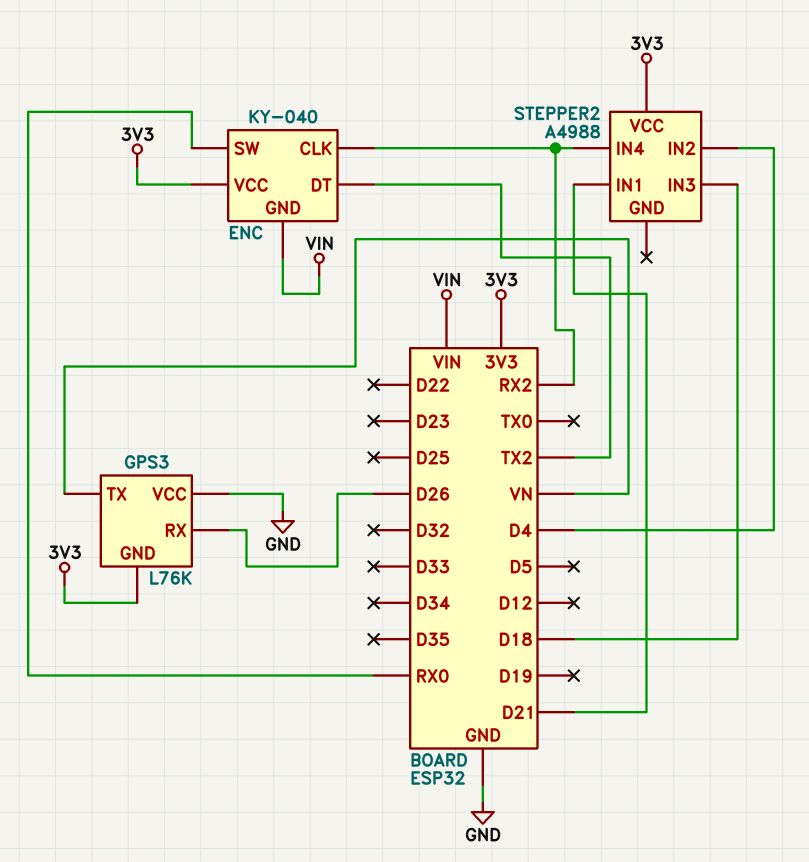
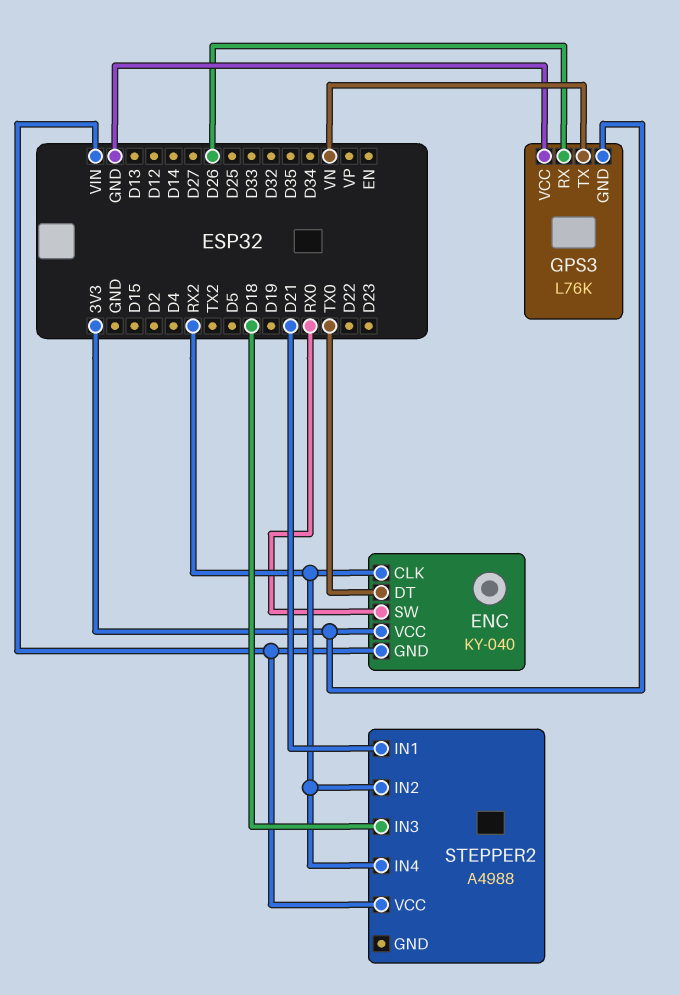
ENC pin DT: TX2 -> TX0
STEPPER2 pin IN2: D4 -> RX2
STEPPER2 pin VCC: 3V3 -> VIN

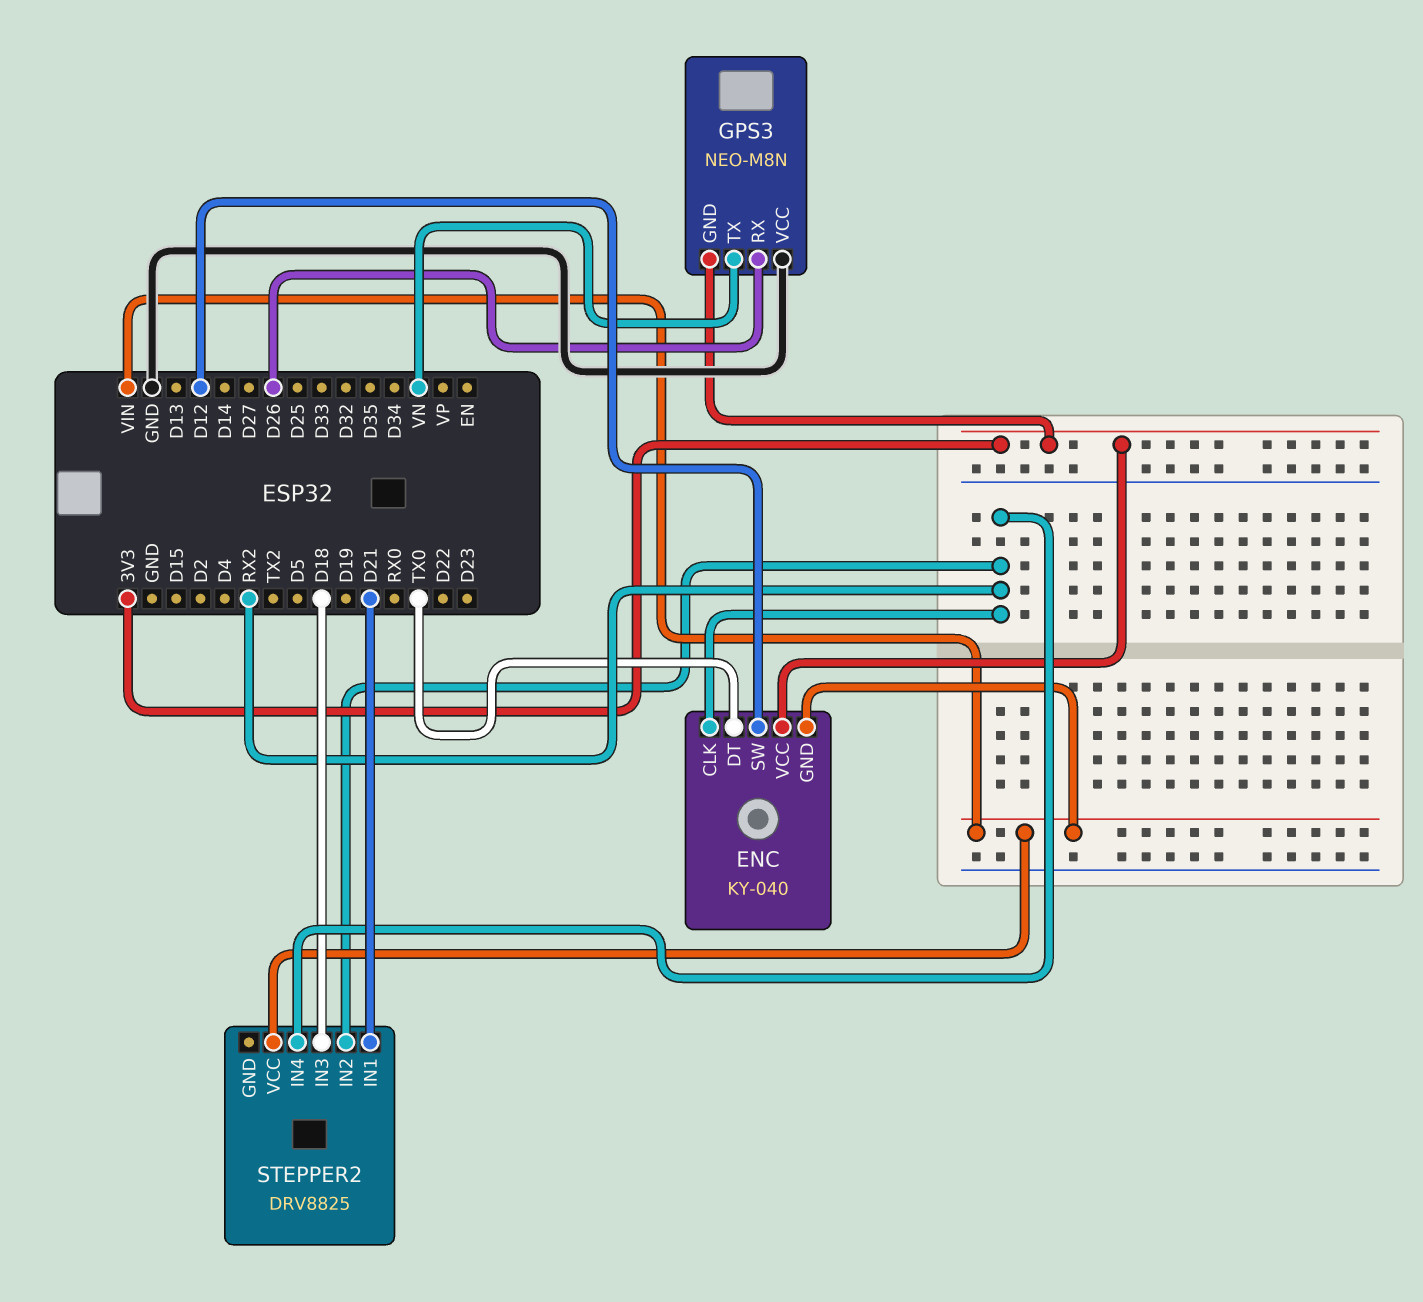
ENC pin SW: RX0 -> D12
GPS3: L76K -> NEO-M8N
STEPPER2: A4988 -> DRV8825

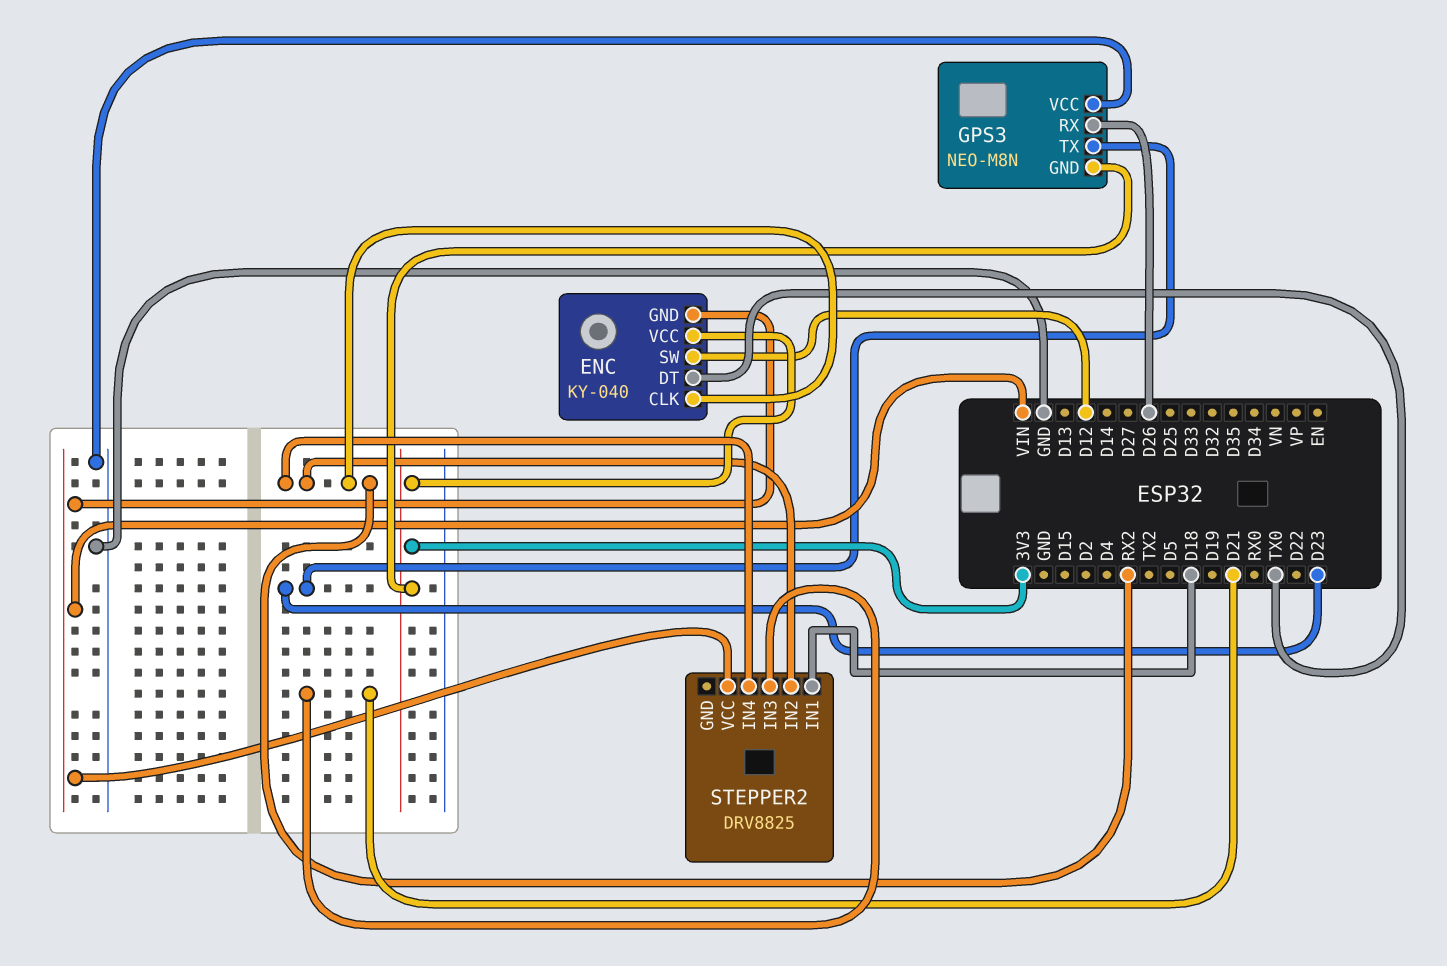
GPS3 pin TX: VN -> D23
STEPPER2 pin IN1: D21 -> D18
STEPPER2 pin IN3: D18 -> D21

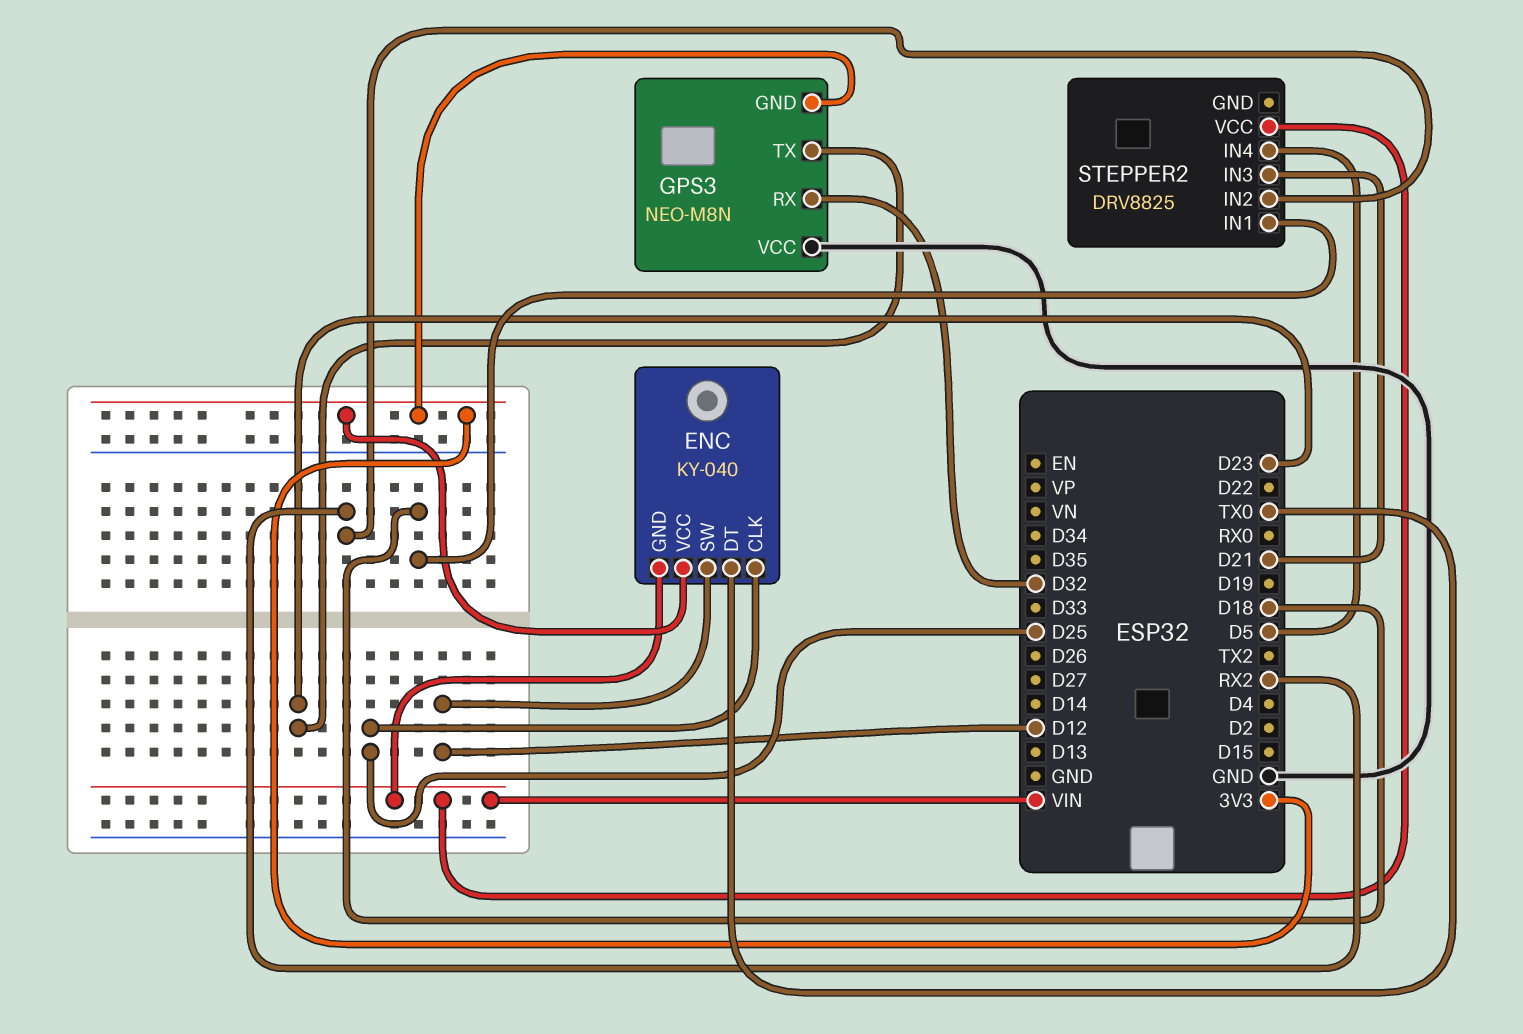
ENC pin CLK: RX2 -> D25
GPS3 pin RX: D26 -> D32
STEPPER2 pin IN4: RX2 -> D5

